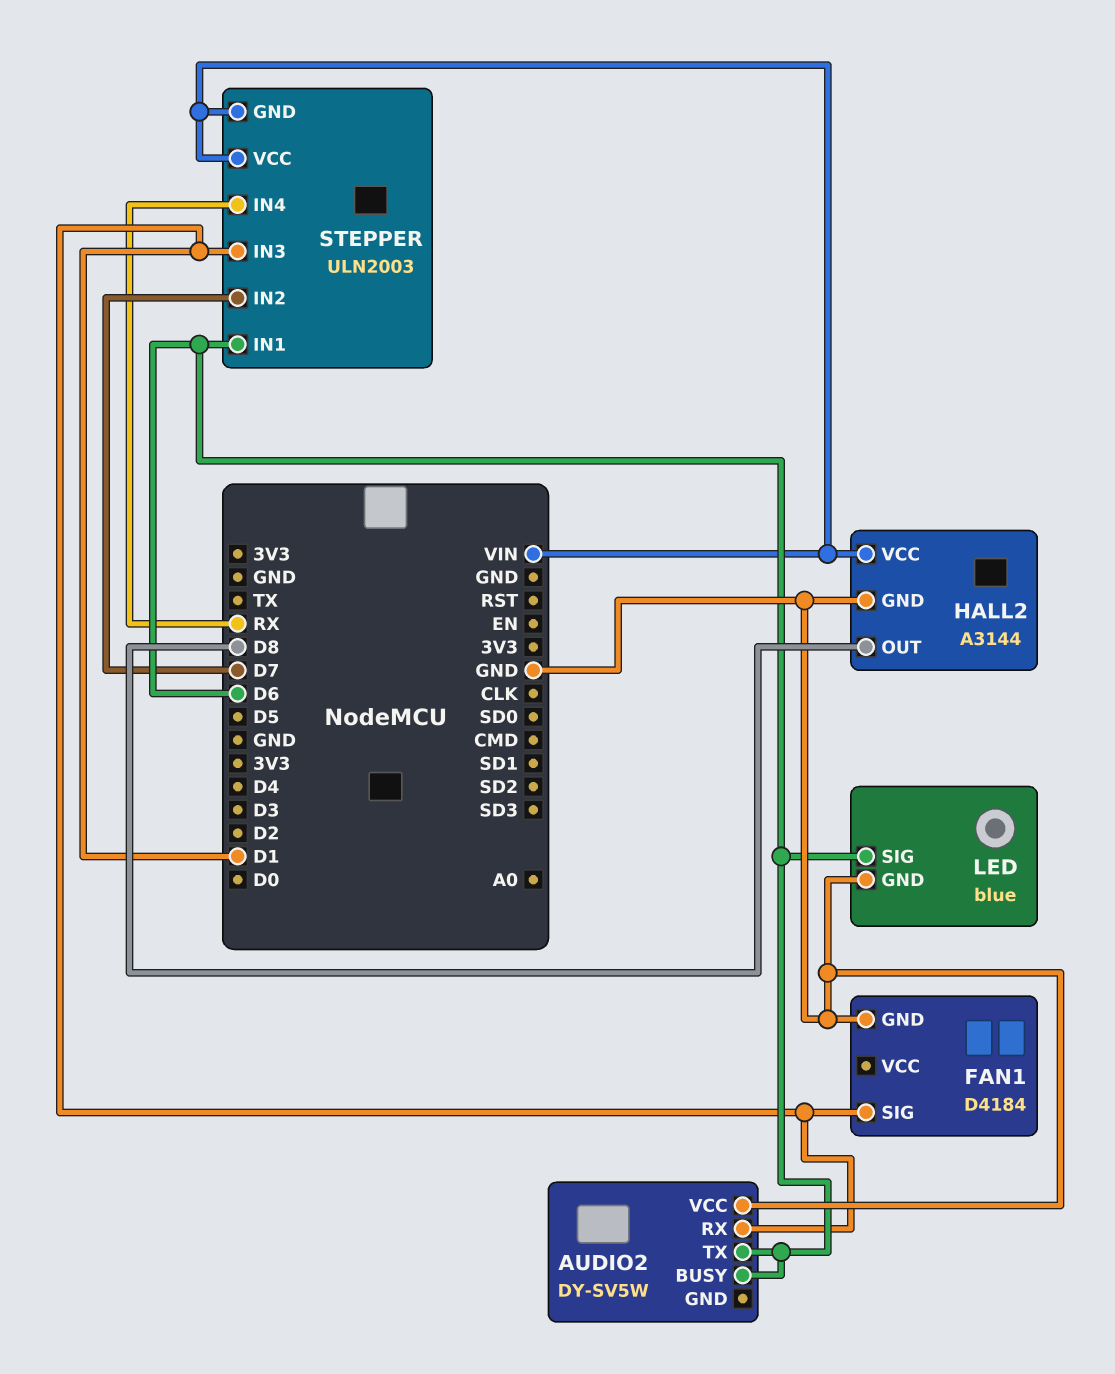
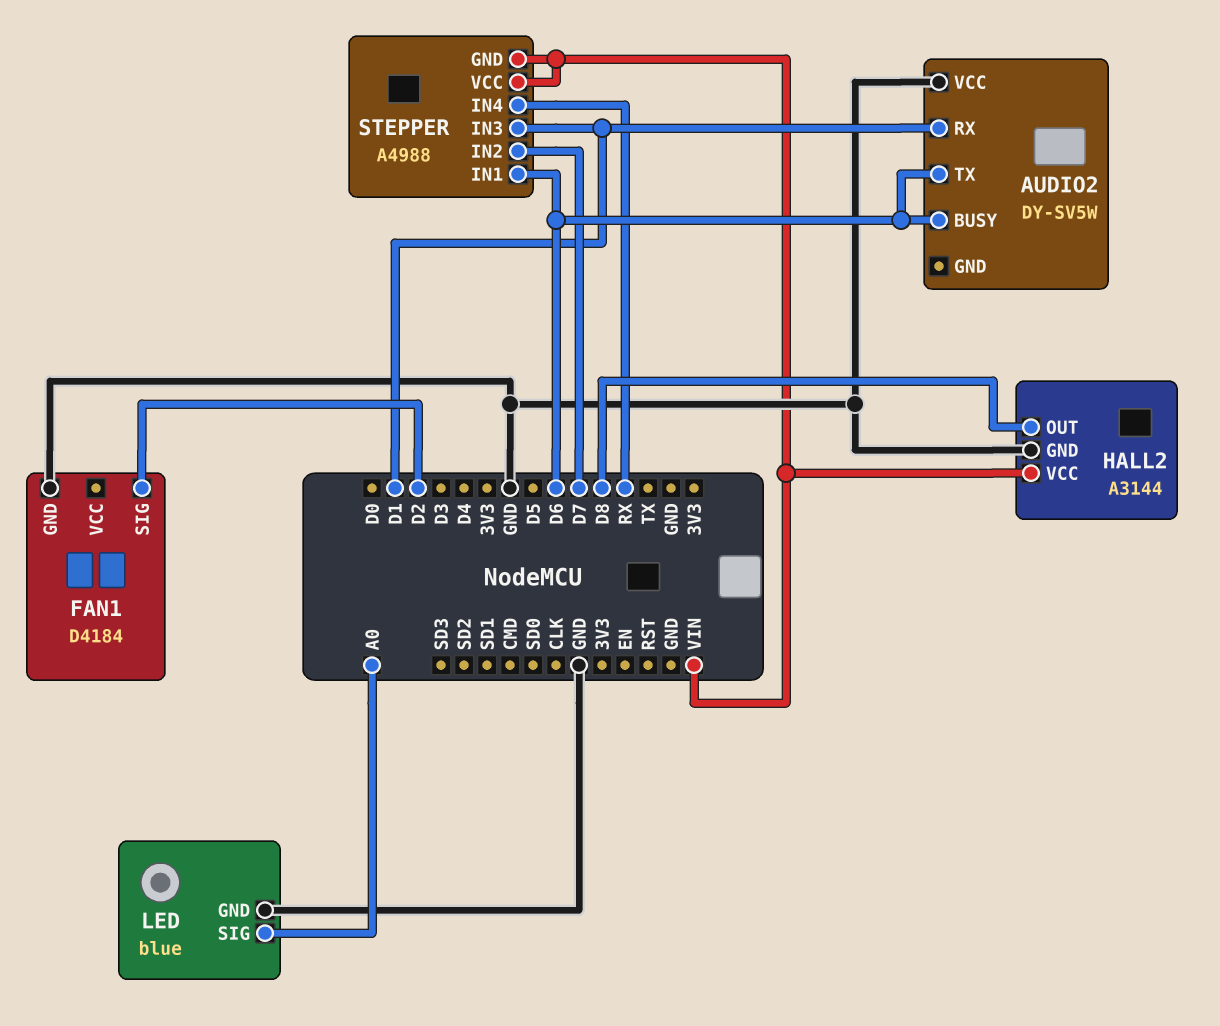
FAN1 pin SIG: D1 -> D2
LED pin SIG: D6 -> A0
STEPPER: ULN2003 -> A4988

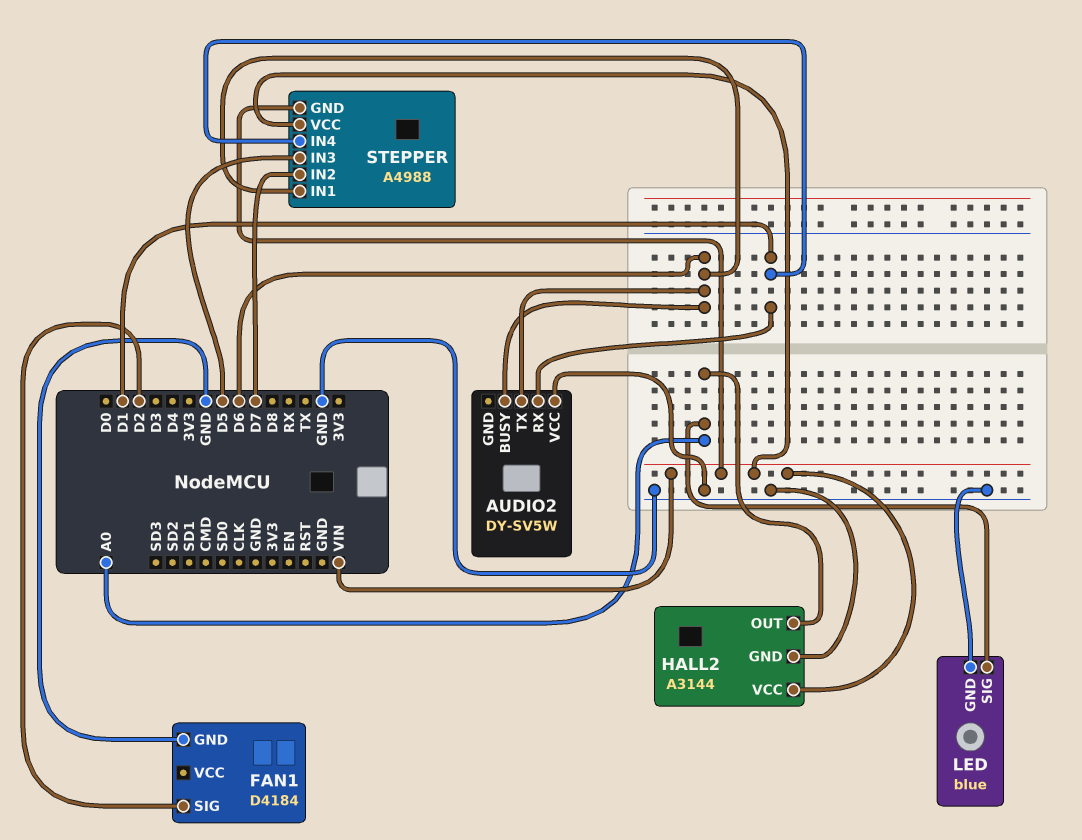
HALL2 pin OUT: D8 -> A0
STEPPER pin IN3: D1 -> D5
STEPPER pin IN4: RX -> D1

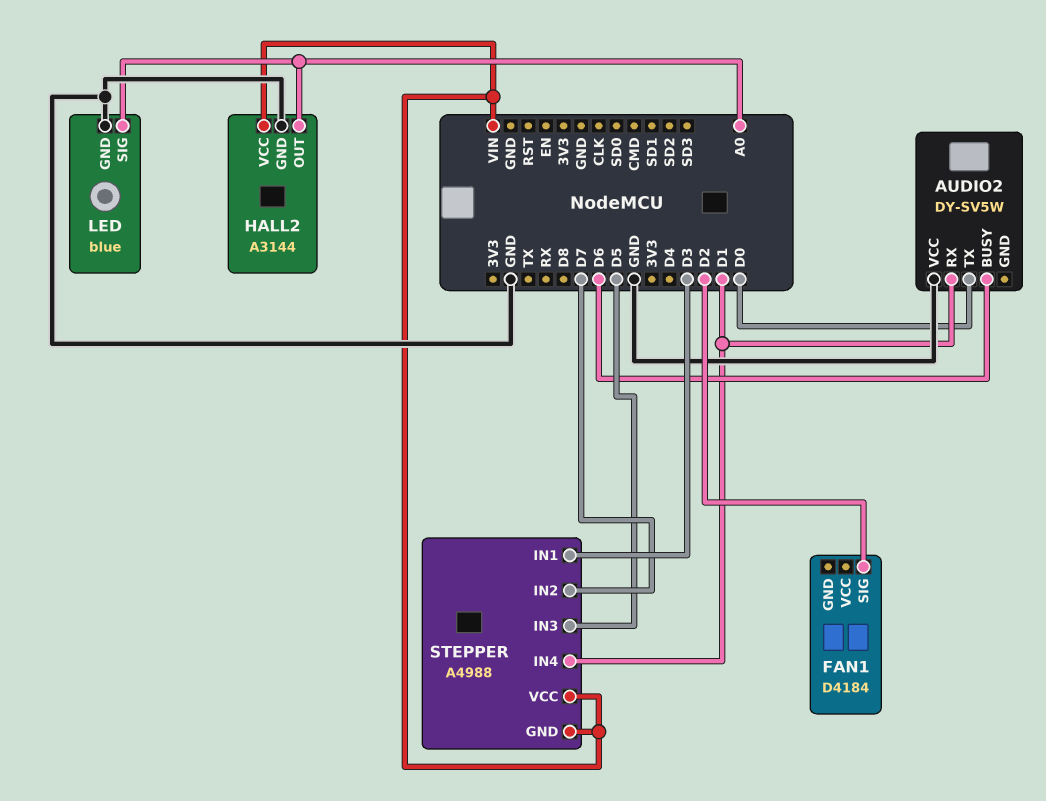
AUDIO2 pin TX: D6 -> D0
FAN1 pin GND: GND -> none
STEPPER pin IN1: D6 -> D3

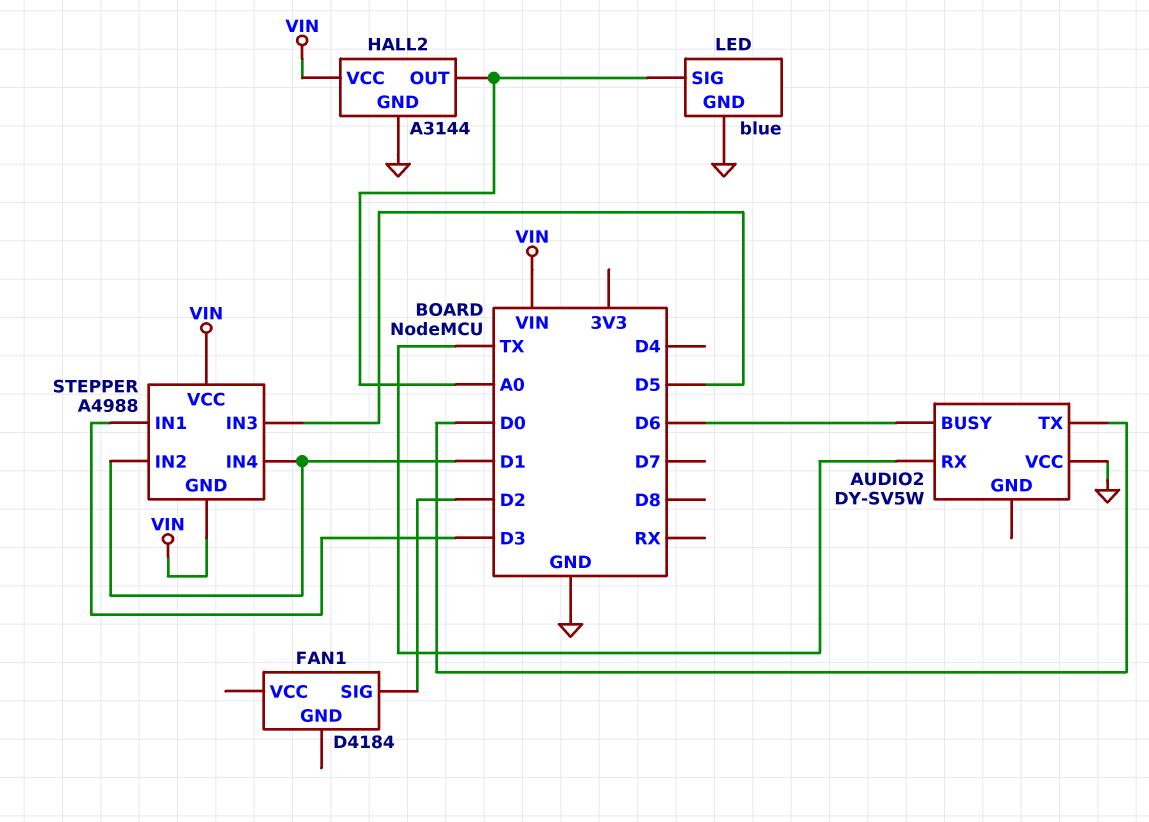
AUDIO2 pin RX: D1 -> TX
STEPPER pin IN2: D7 -> D1

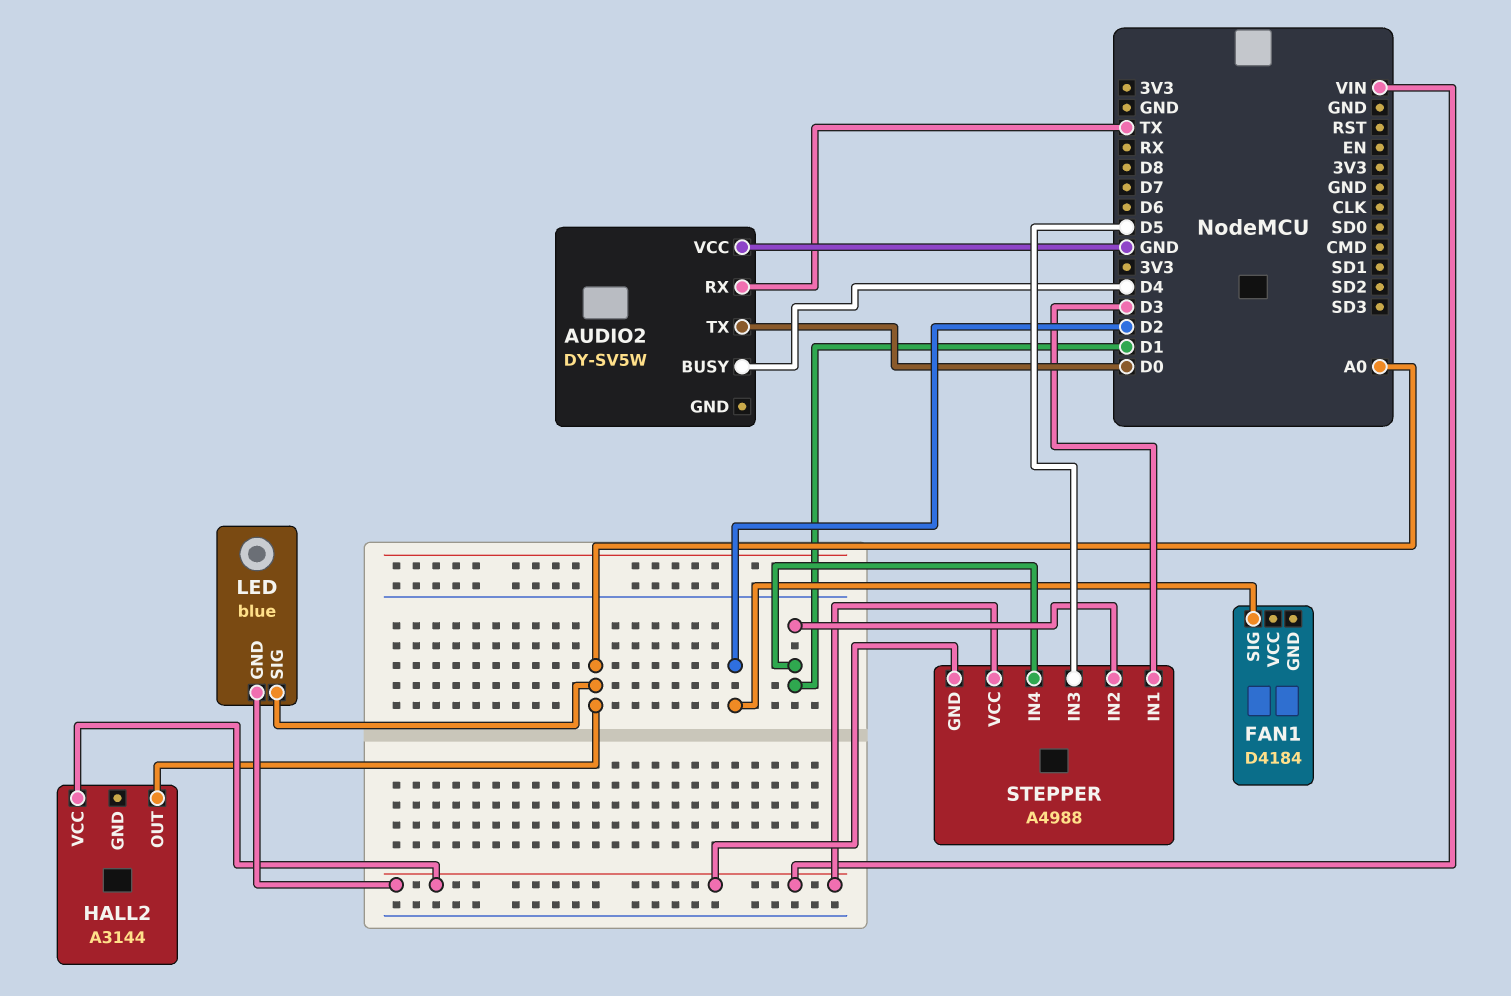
AUDIO2 pin BUSY: D6 -> D4
HALL2 pin GND: GND -> none
LED pin GND: GND -> VIN

